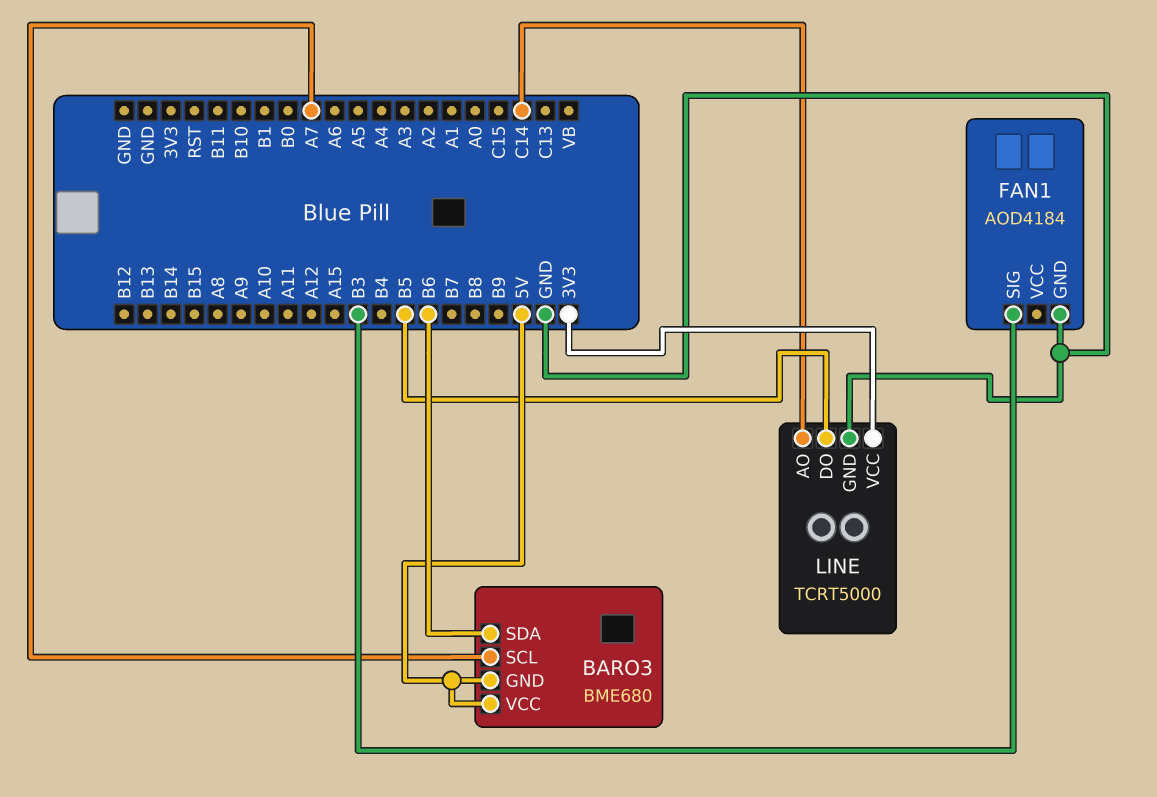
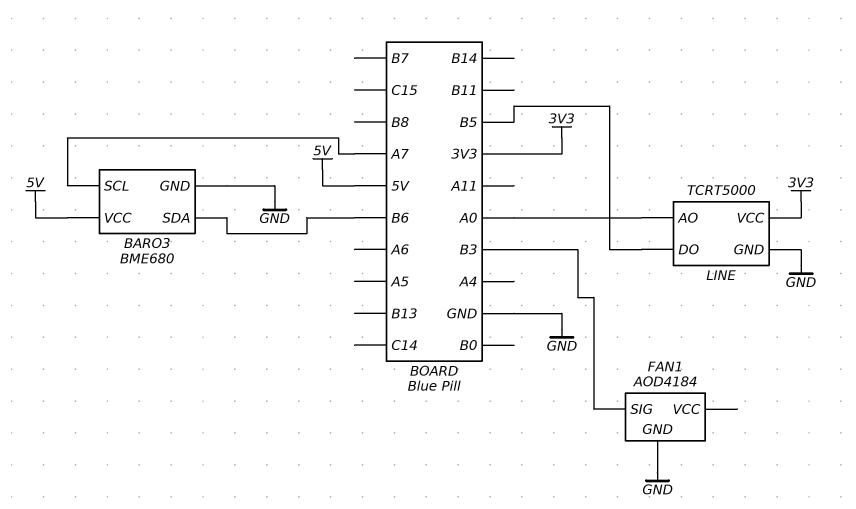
BARO3 pin GND: 5V -> GND
LINE pin AO: C14 -> A0

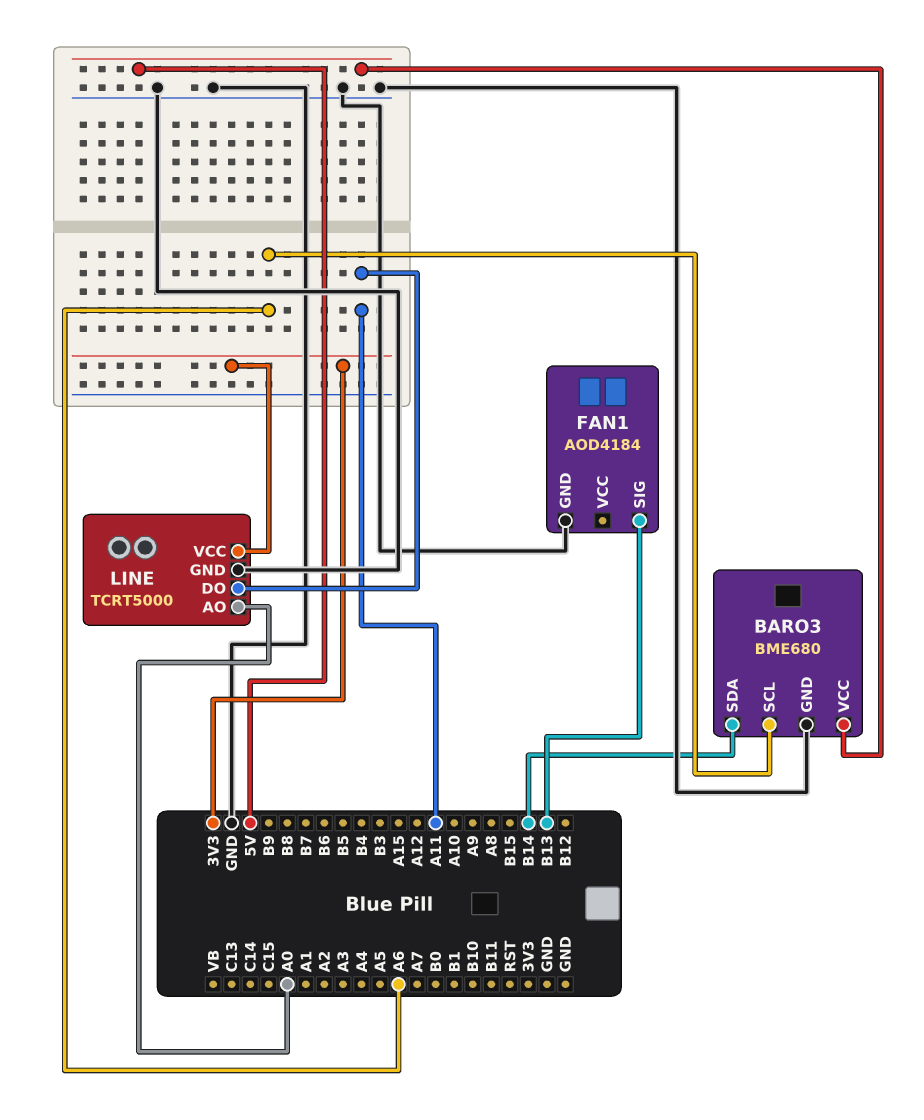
BARO3 pin SCL: A7 -> A6
BARO3 pin SDA: B6 -> B14
FAN1 pin SIG: B3 -> B13
LINE pin DO: B5 -> A11

